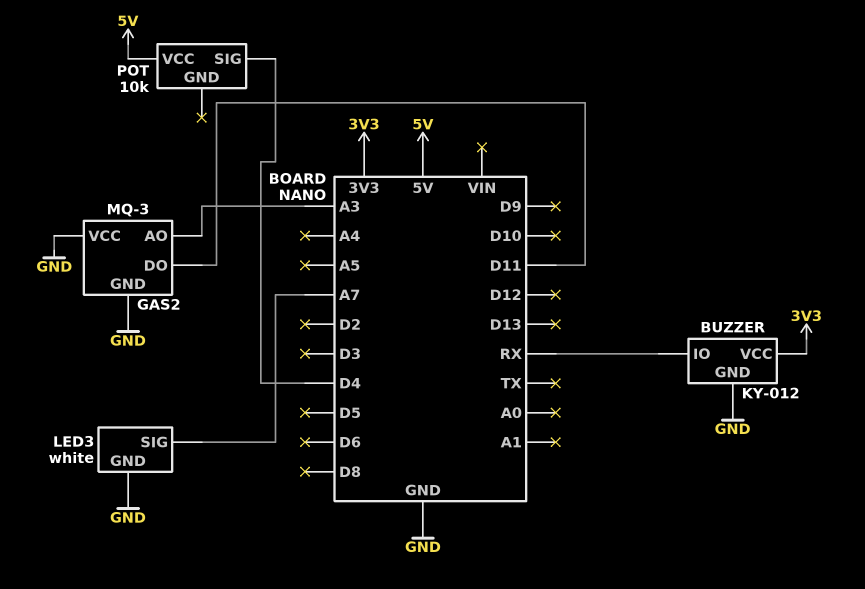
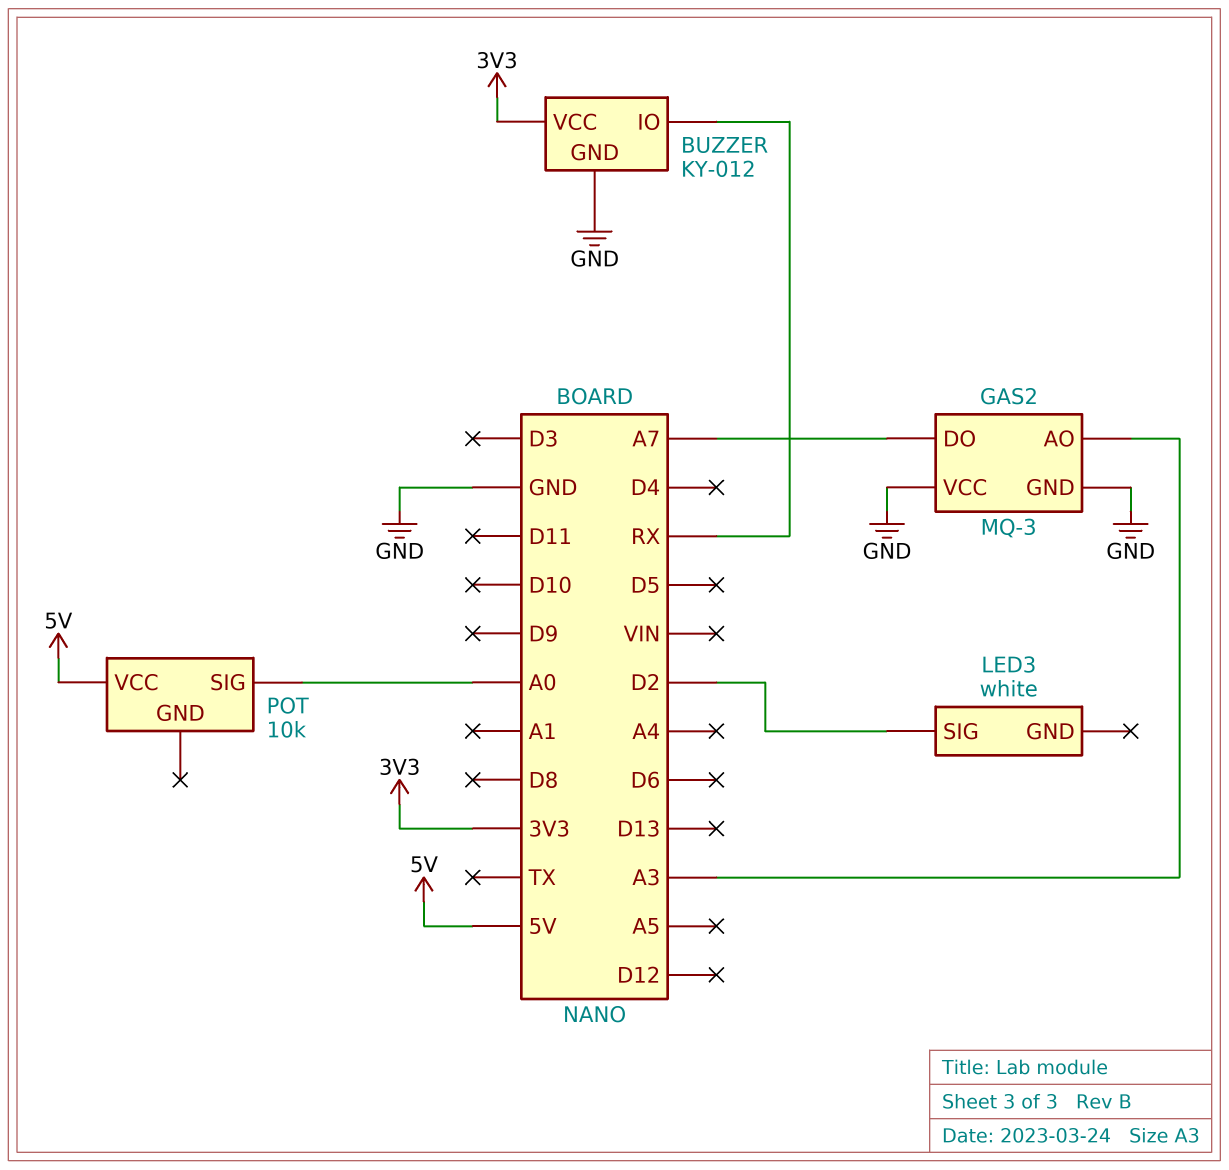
GAS2 pin DO: D11 -> A7
LED3 pin GND: GND -> none
LED3 pin SIG: A7 -> D2
POT pin SIG: D4 -> A0

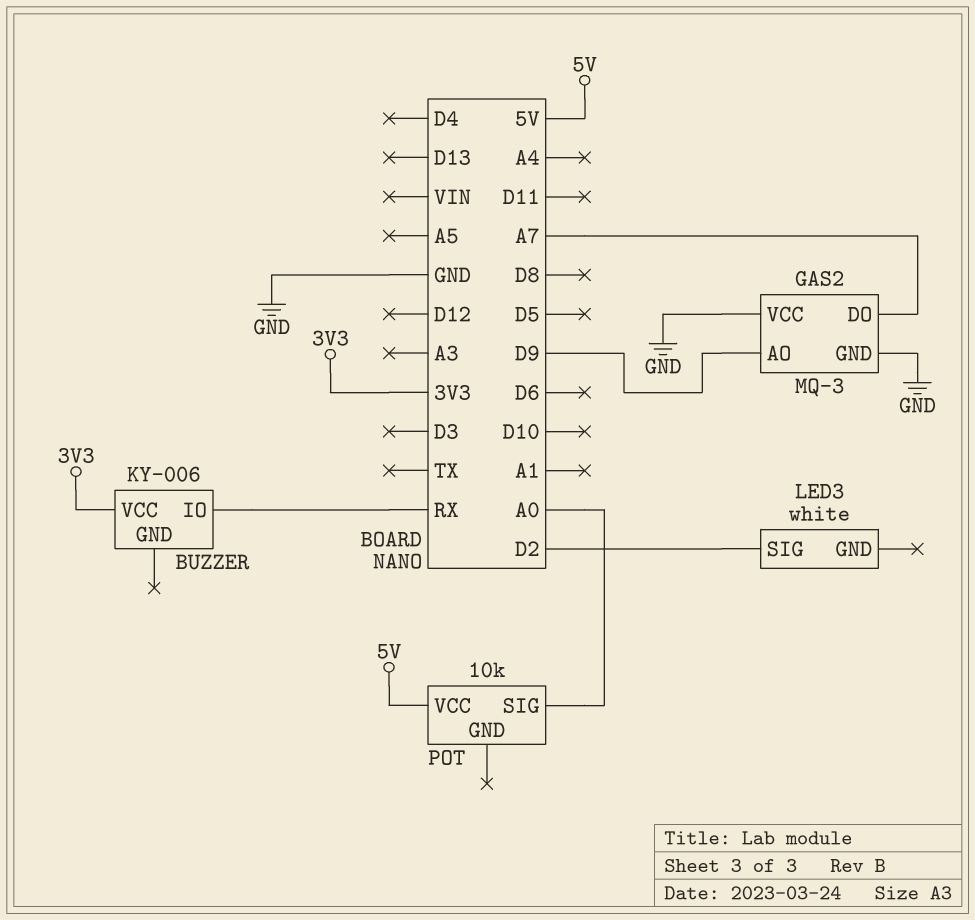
BUZZER: KY-012 -> KY-006
BUZZER pin GND: GND -> none
GAS2 pin AO: A3 -> D9

